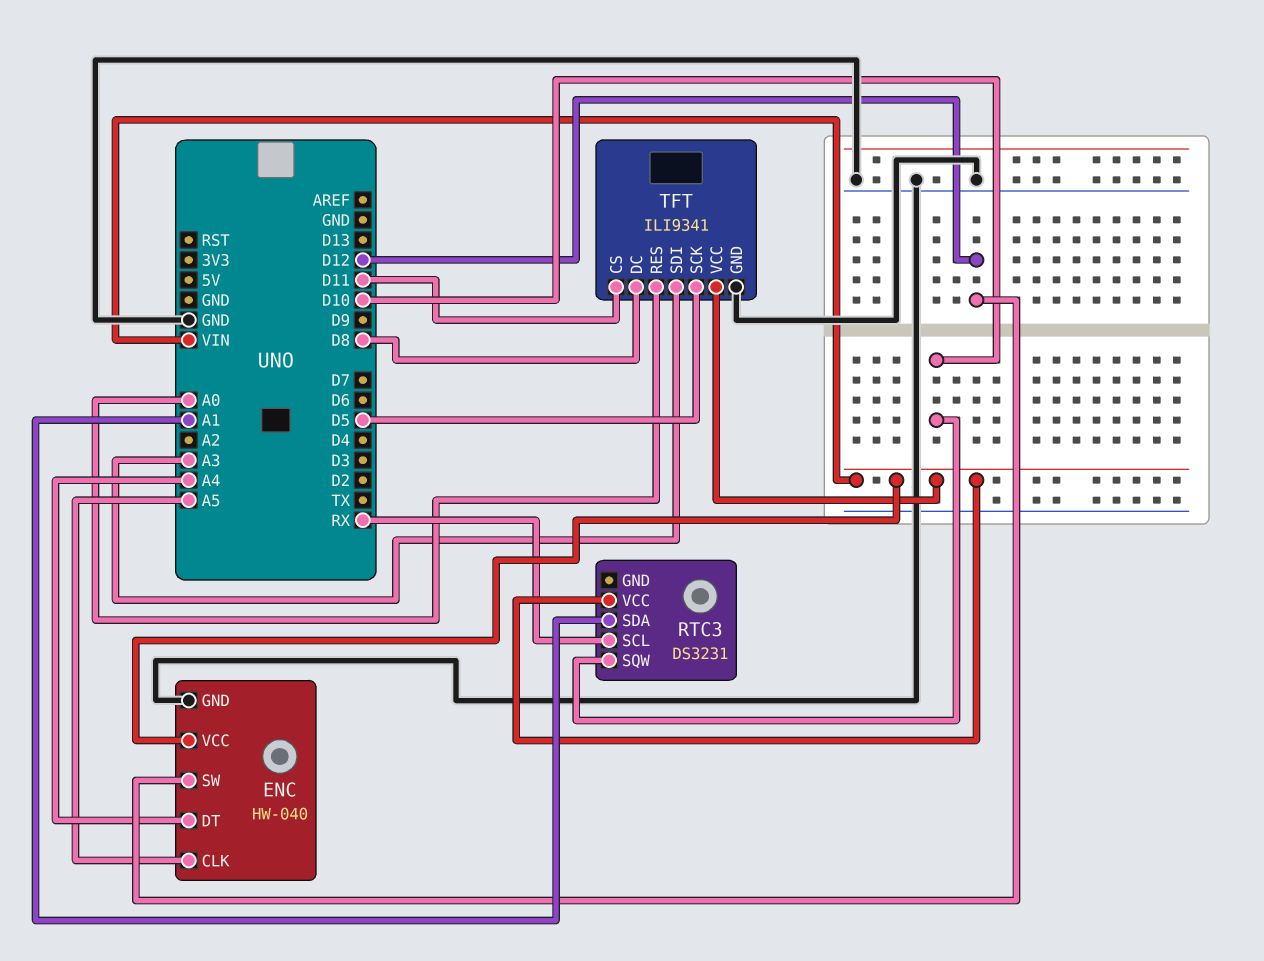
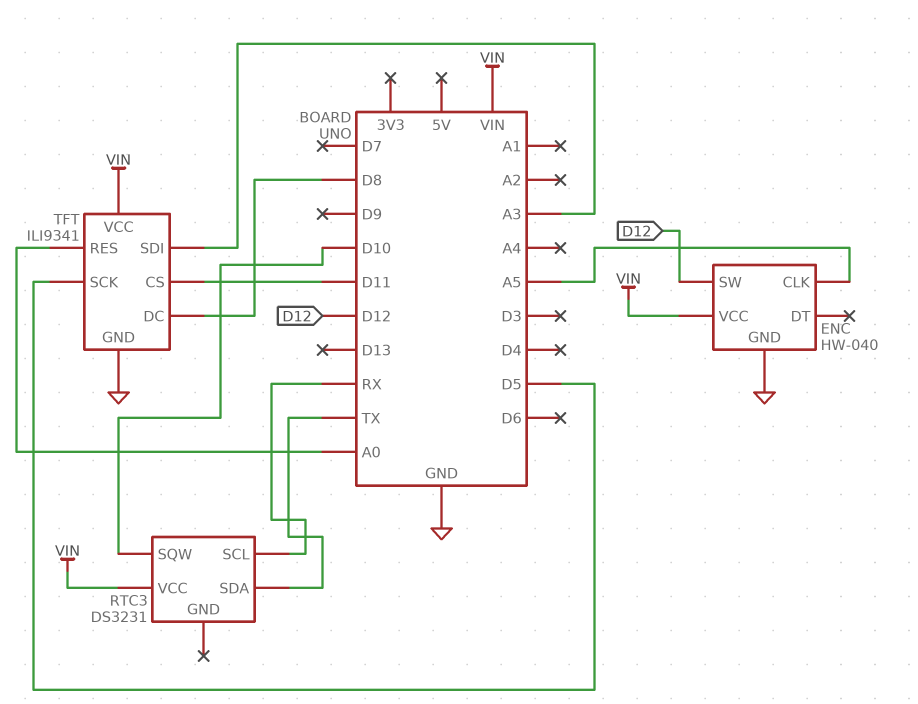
ENC pin DT: A4 -> none
RTC3 pin SDA: A1 -> TX

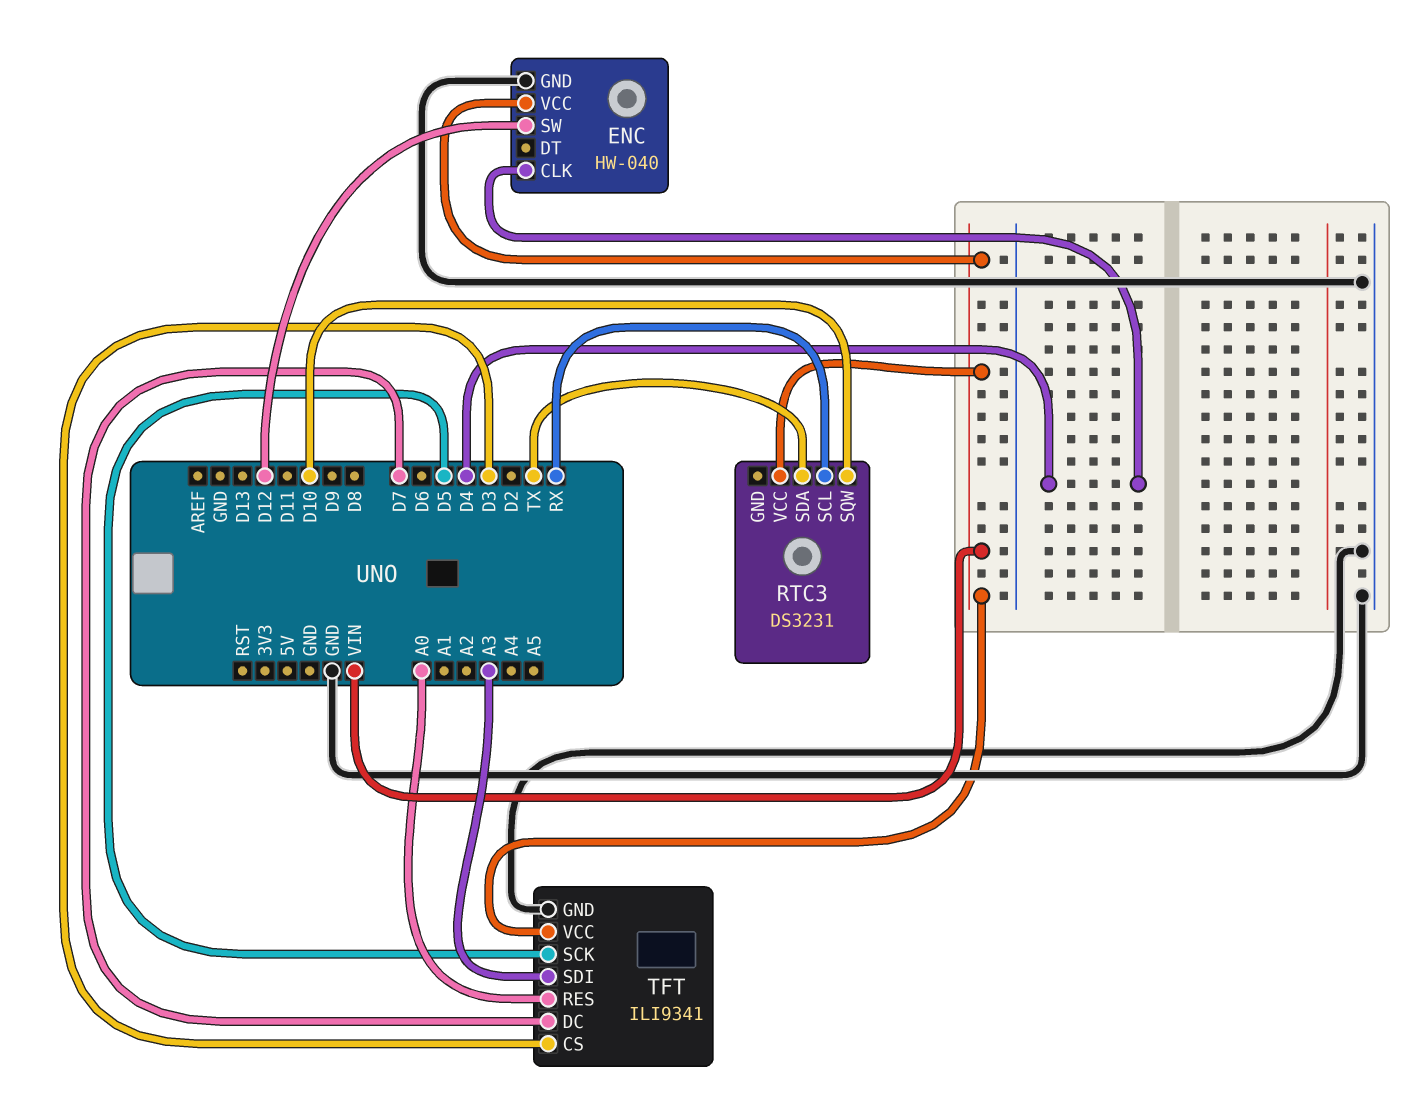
ENC pin CLK: A5 -> D4
TFT pin CS: D11 -> D3
TFT pin DC: D8 -> D7

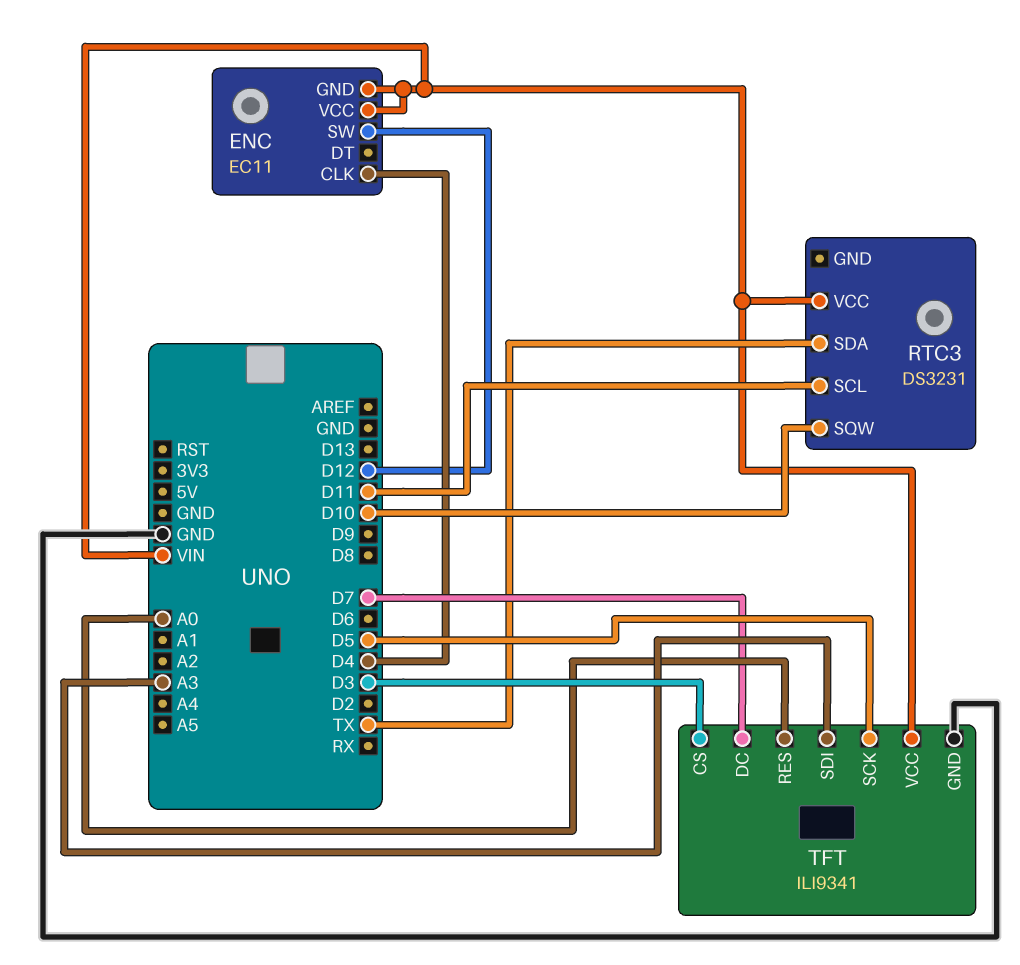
ENC: HW-040 -> EC11
ENC pin GND: GND -> VIN
RTC3 pin SCL: RX -> D11

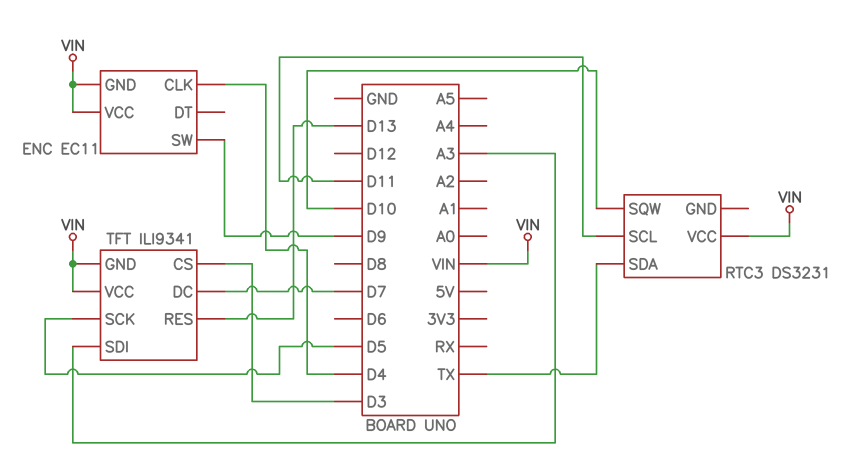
ENC pin SW: D12 -> D9
TFT pin GND: GND -> VIN
TFT pin RES: A0 -> D13

